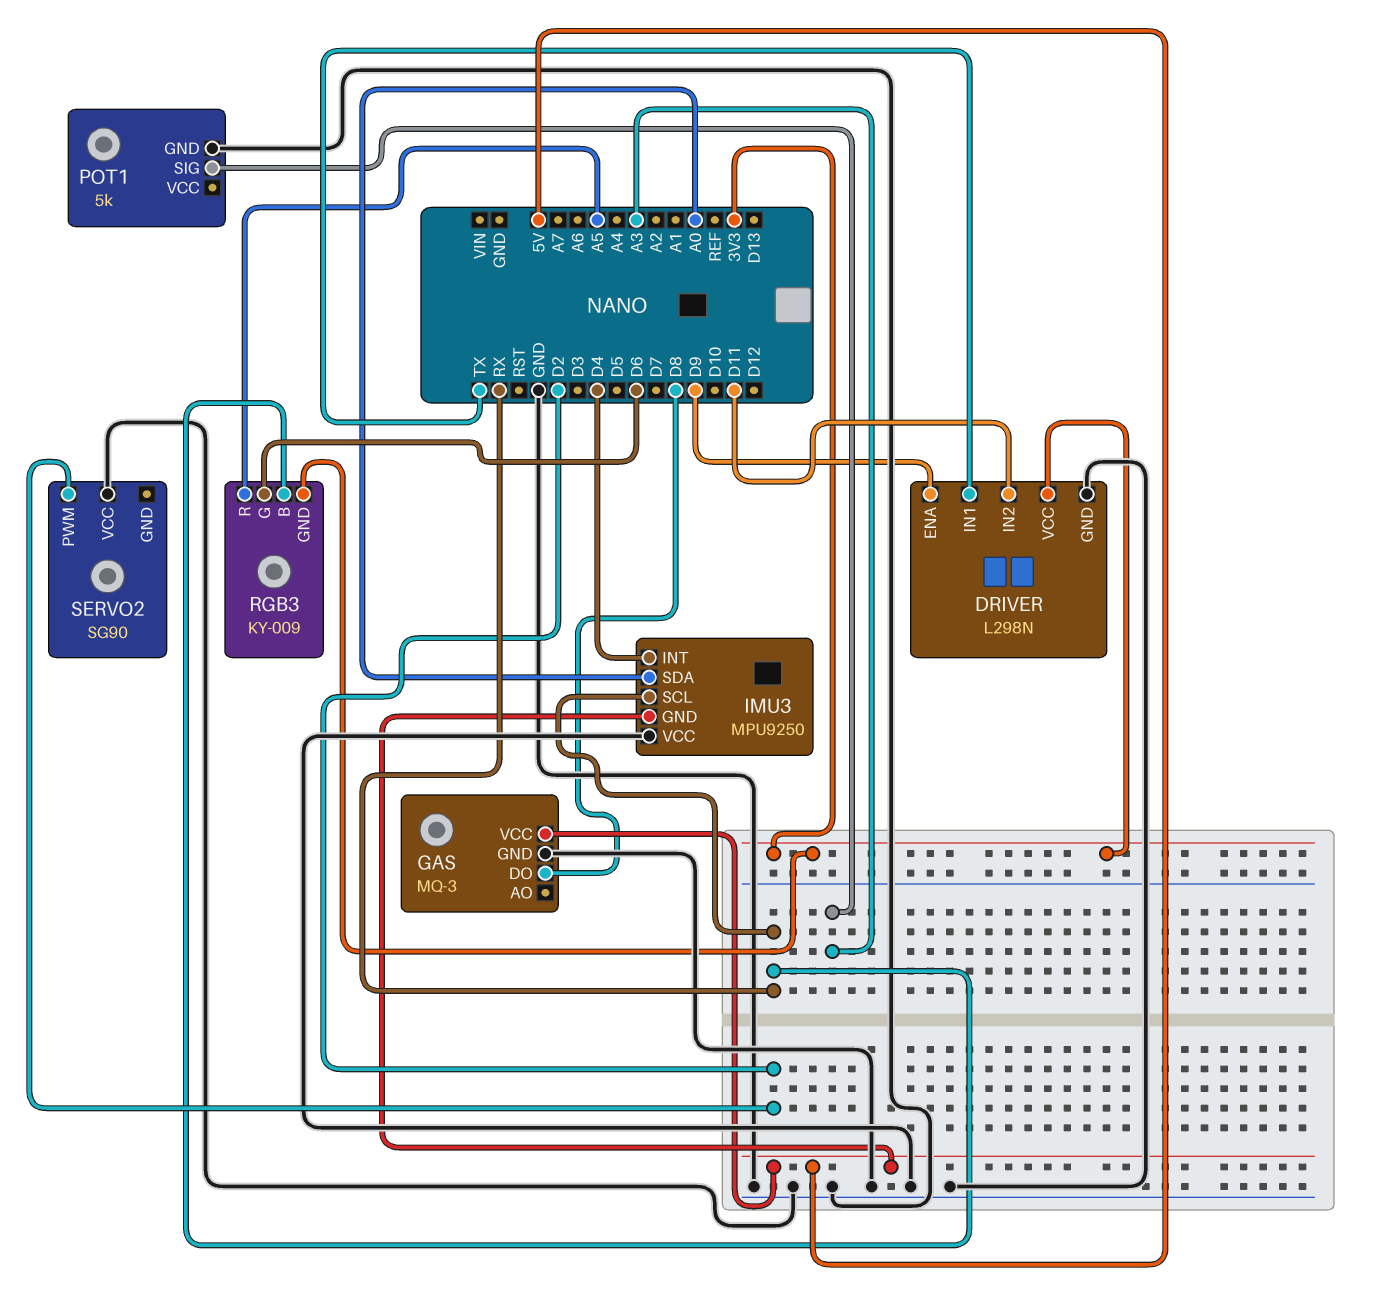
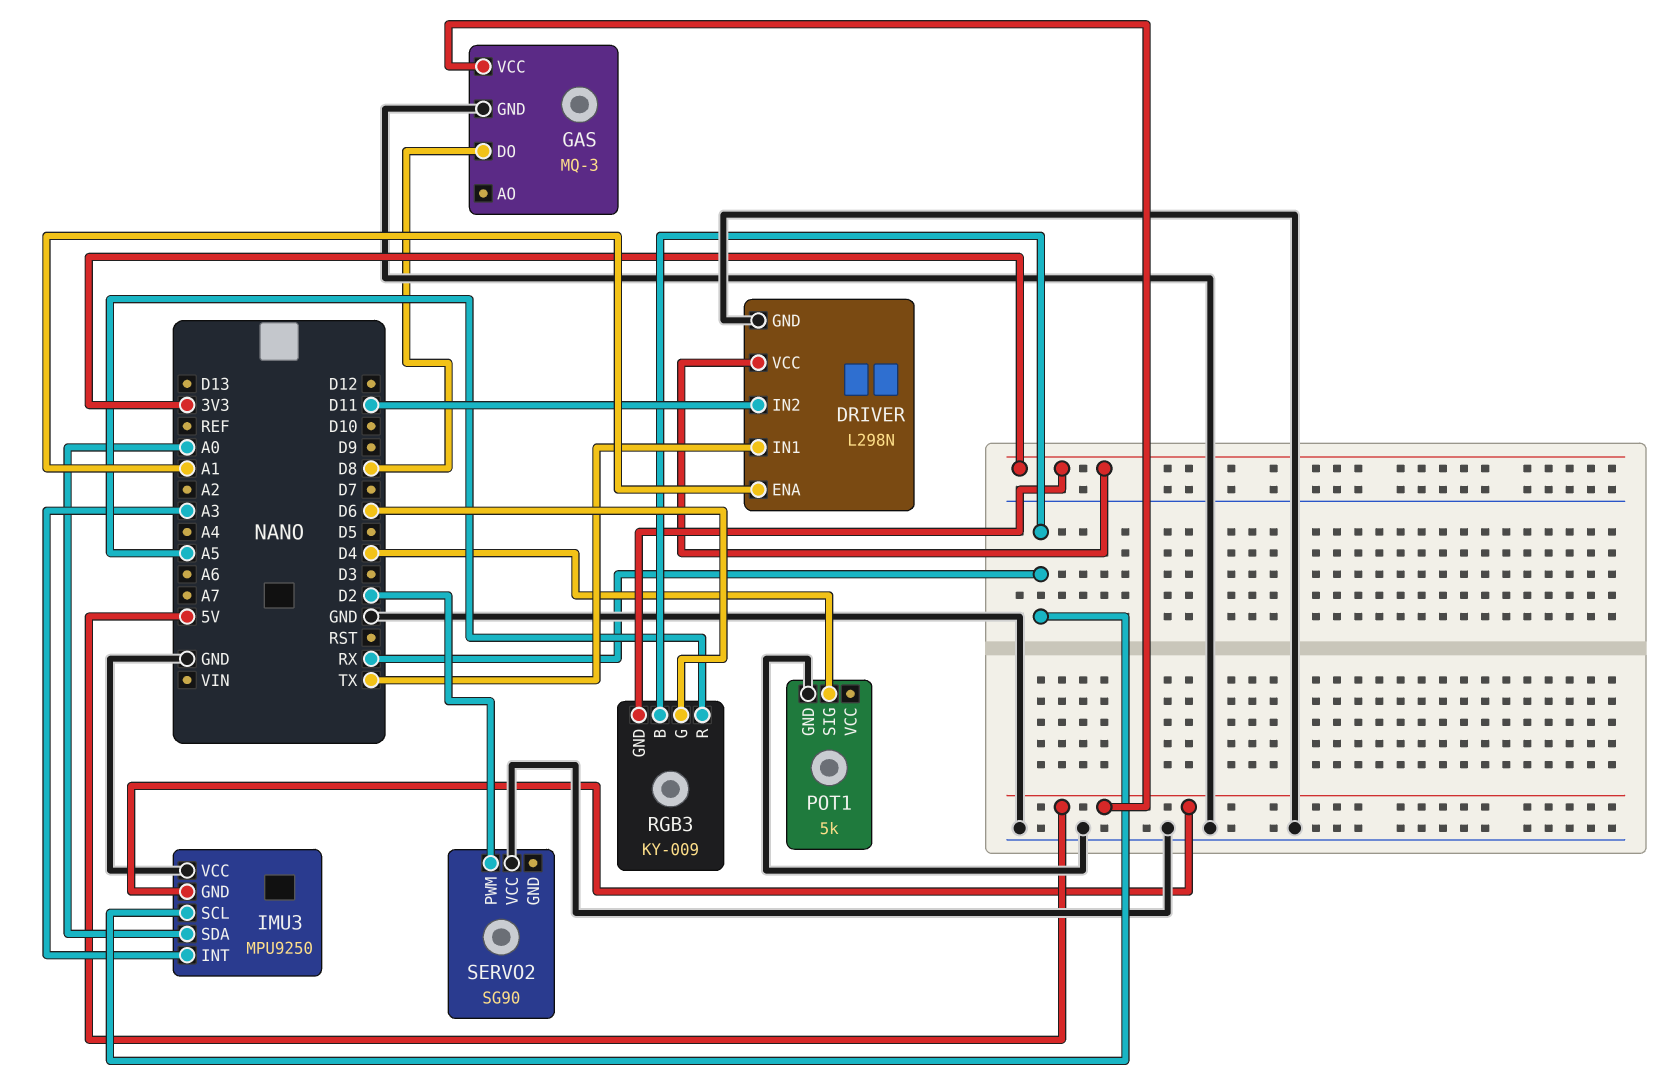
DRIVER pin ENA: D9 -> A1
IMU3 pin INT: D4 -> A3
POT1 pin SIG: A3 -> D4

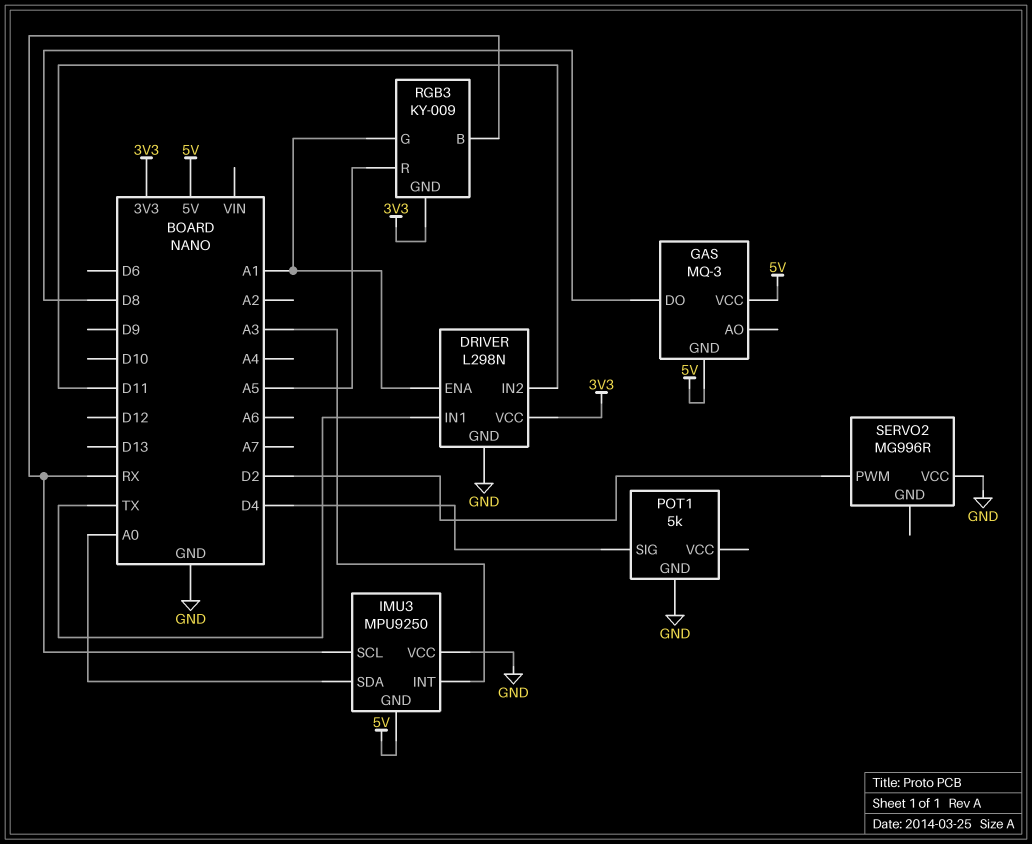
GAS pin GND: GND -> 5V
RGB3 pin G: D6 -> A1
SERVO2: SG90 -> MG996R

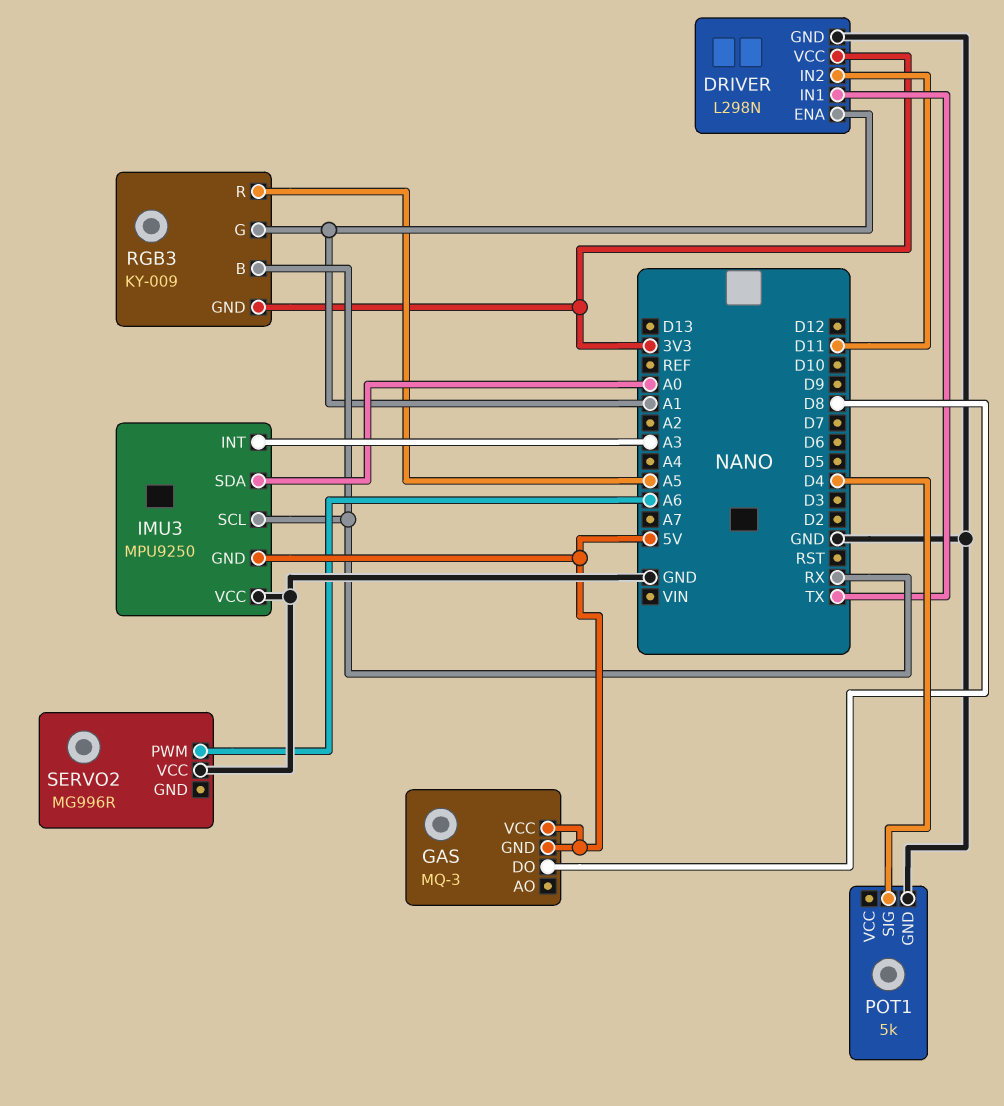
SERVO2 pin PWM: D2 -> A6

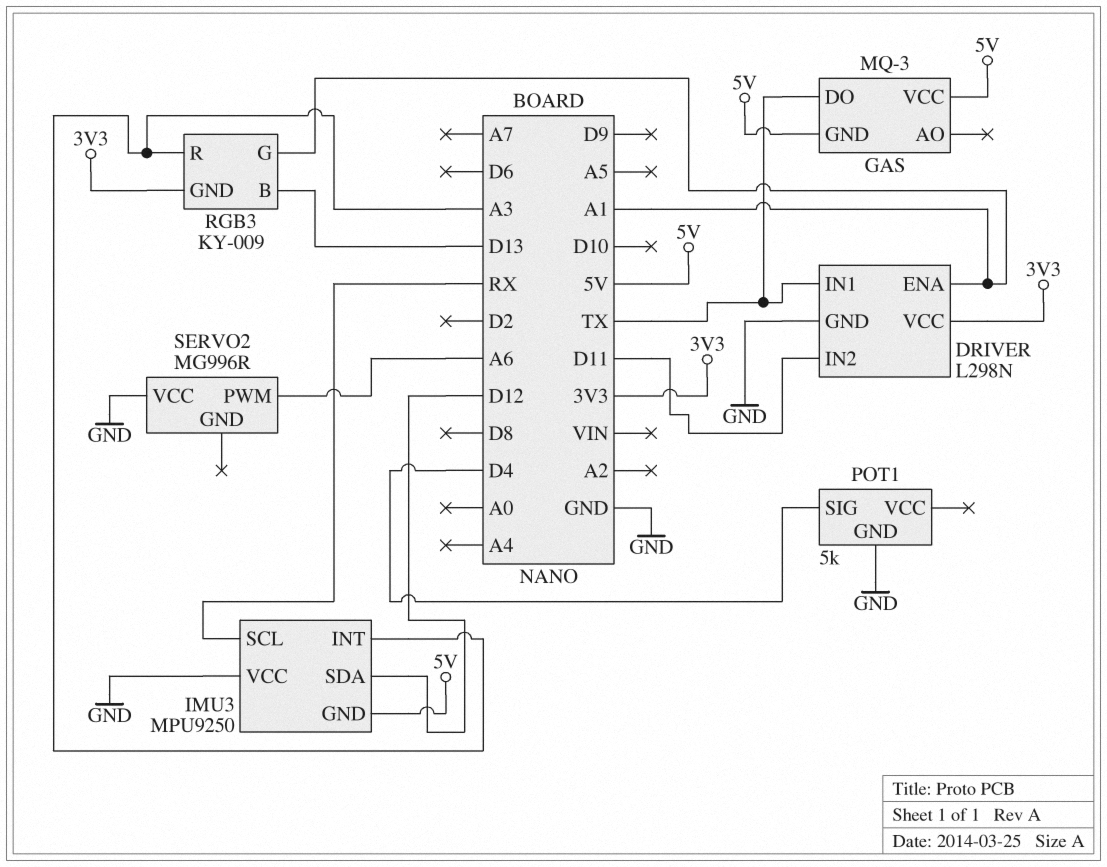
GAS pin DO: D8 -> TX
IMU3 pin SDA: A0 -> D12
RGB3 pin B: RX -> D13
RGB3 pin R: A5 -> A3

